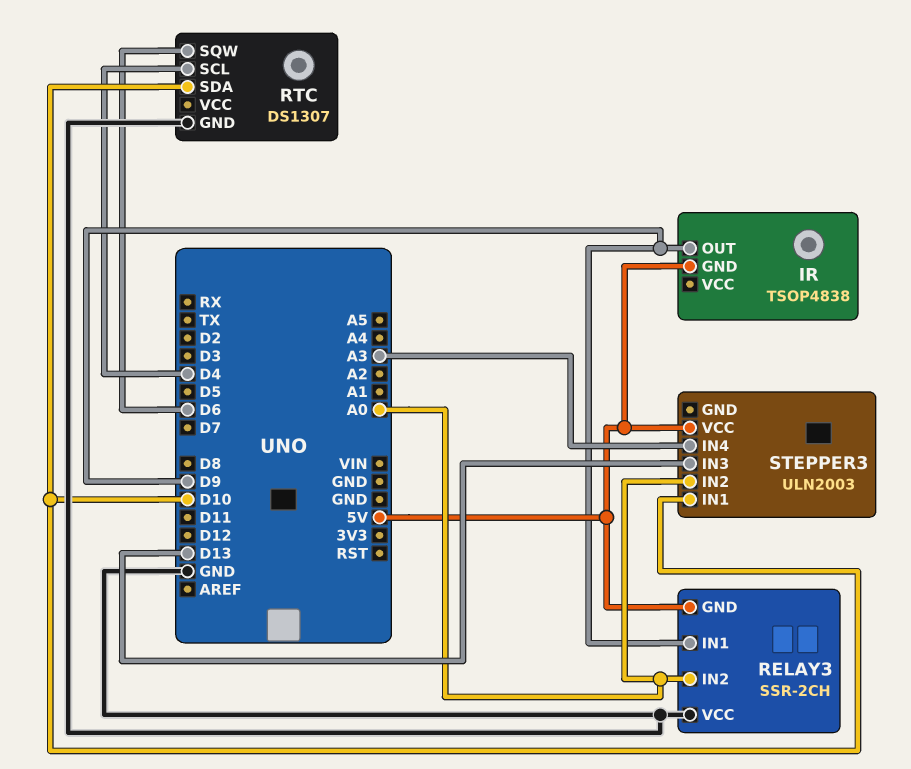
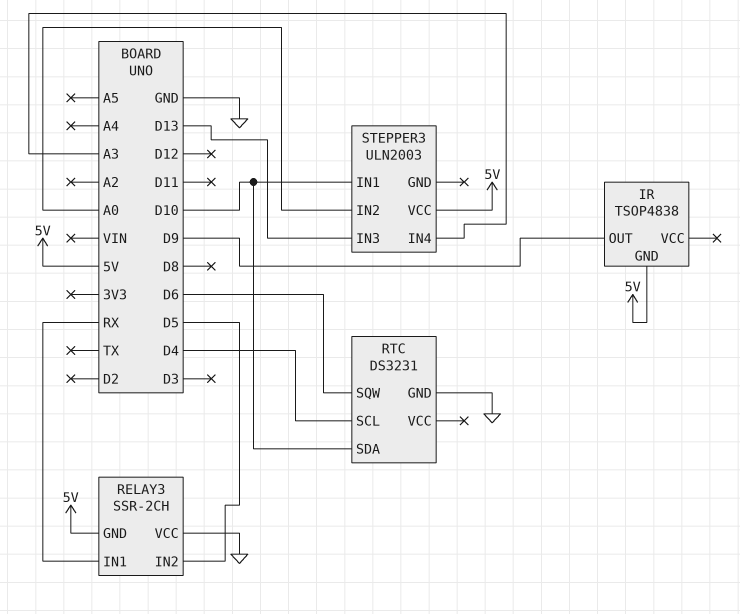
RELAY3 pin IN1: D9 -> RX
RELAY3 pin IN2: A0 -> D5
RTC: DS1307 -> DS3231

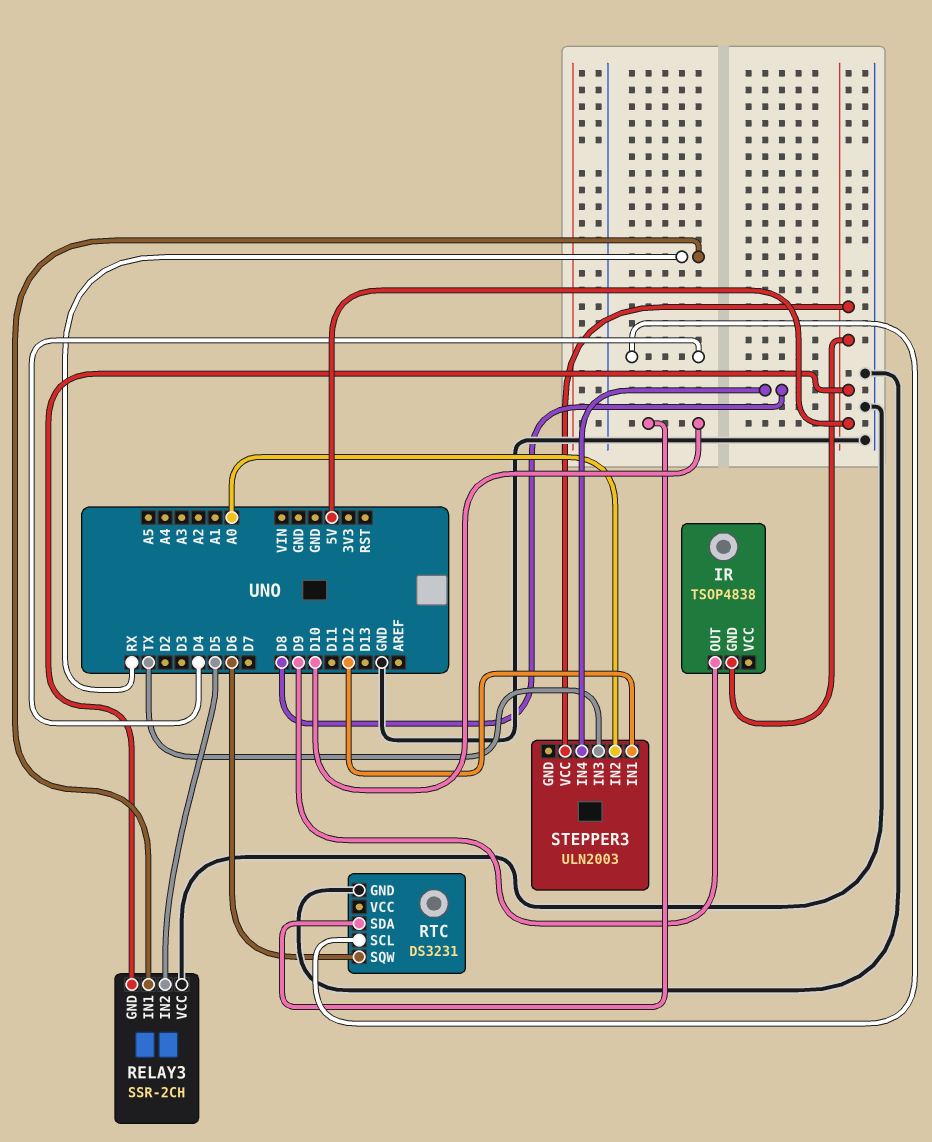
STEPPER3 pin IN1: D10 -> D12
STEPPER3 pin IN3: D13 -> TX
STEPPER3 pin IN4: A3 -> D8

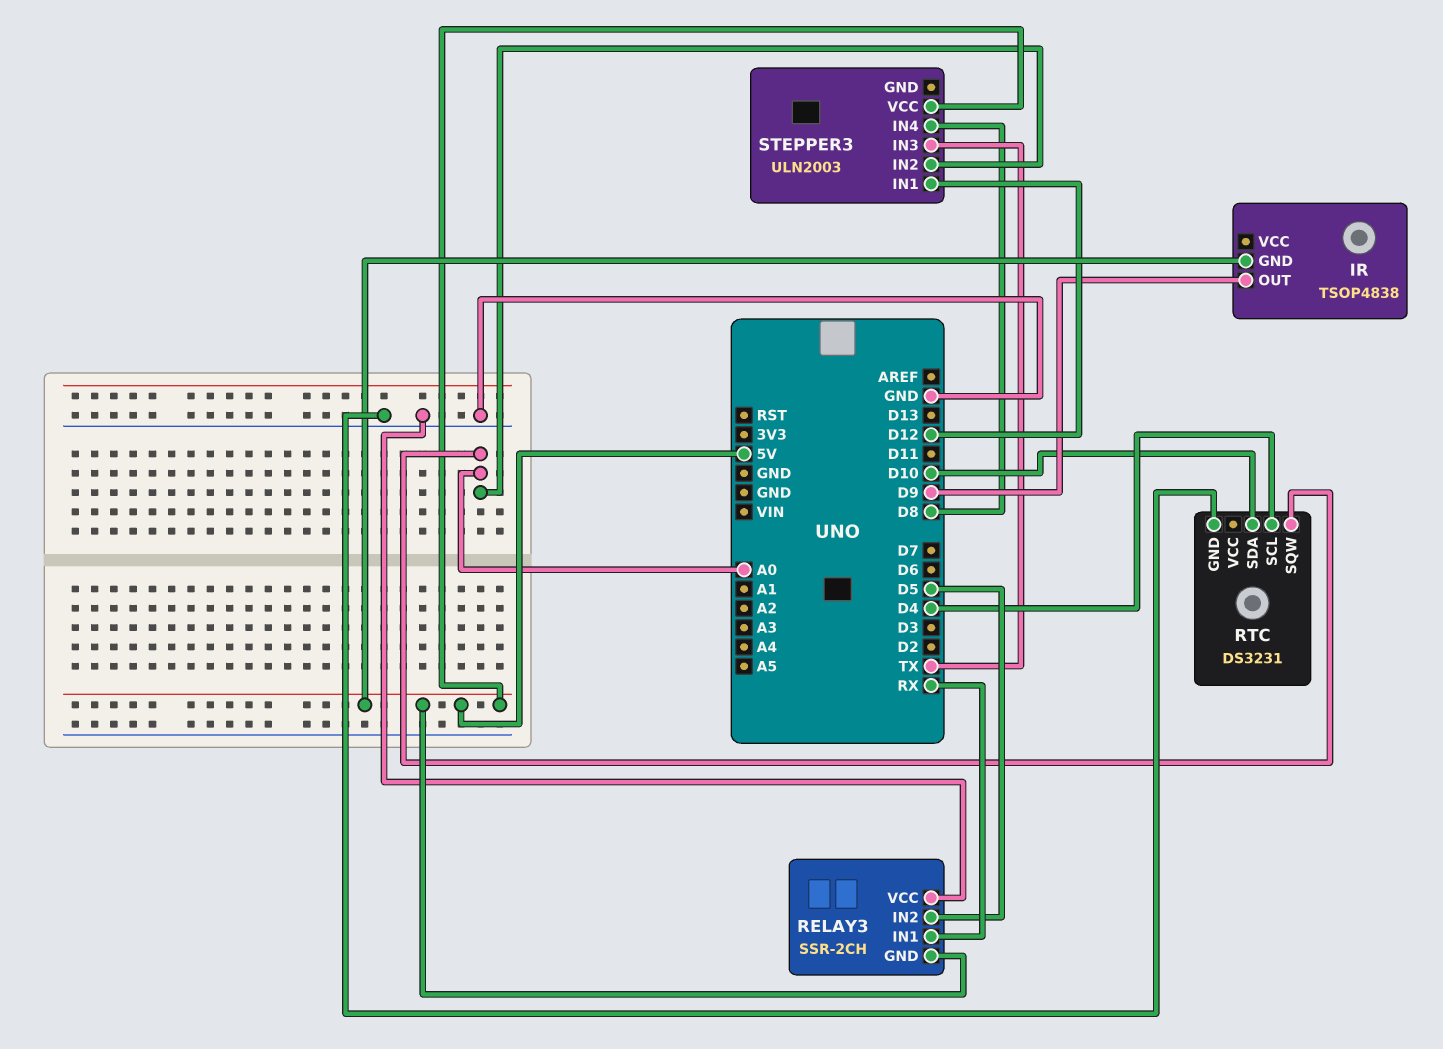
RTC pin SQW: D6 -> A0

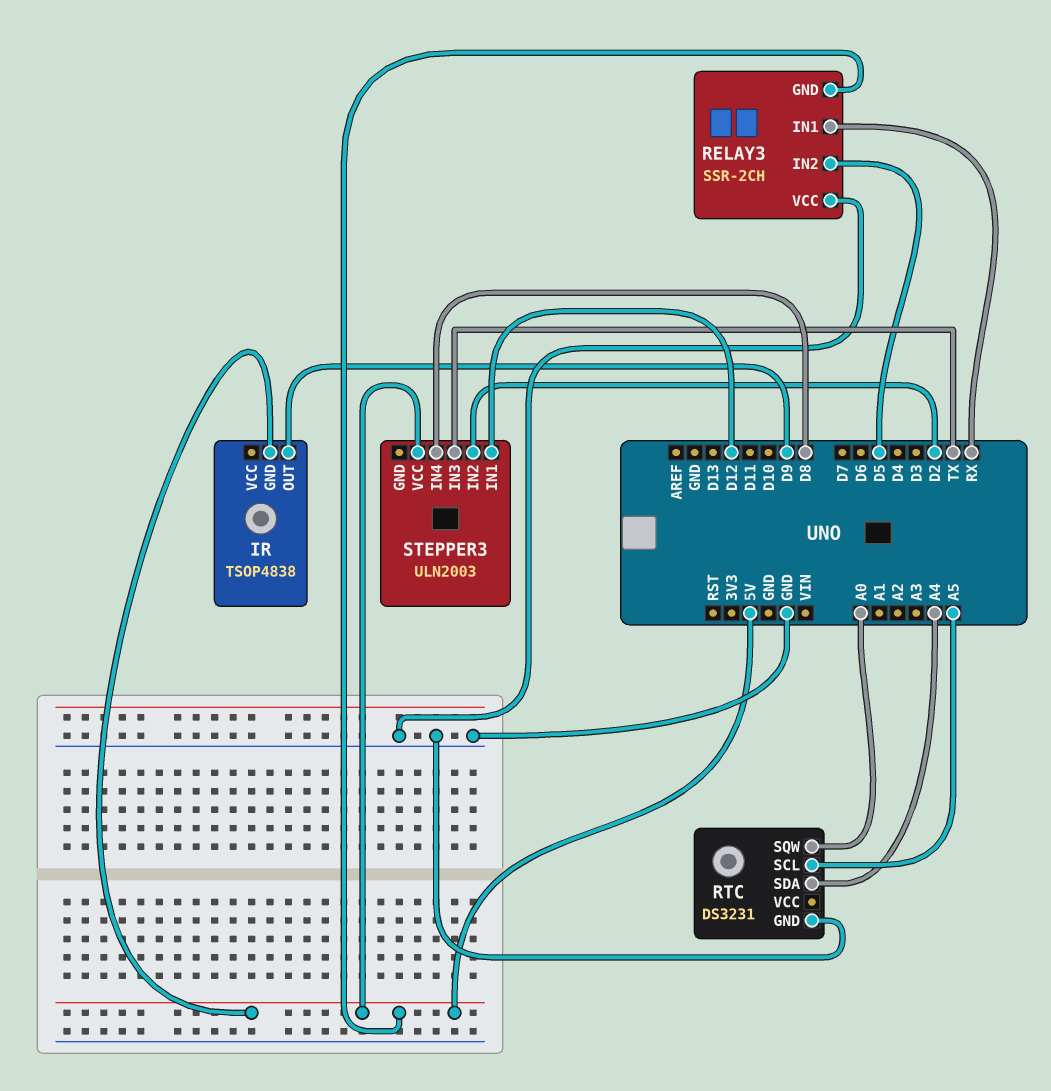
RTC pin SCL: D4 -> A5
RTC pin SDA: D10 -> A4
STEPPER3 pin IN2: A0 -> D2

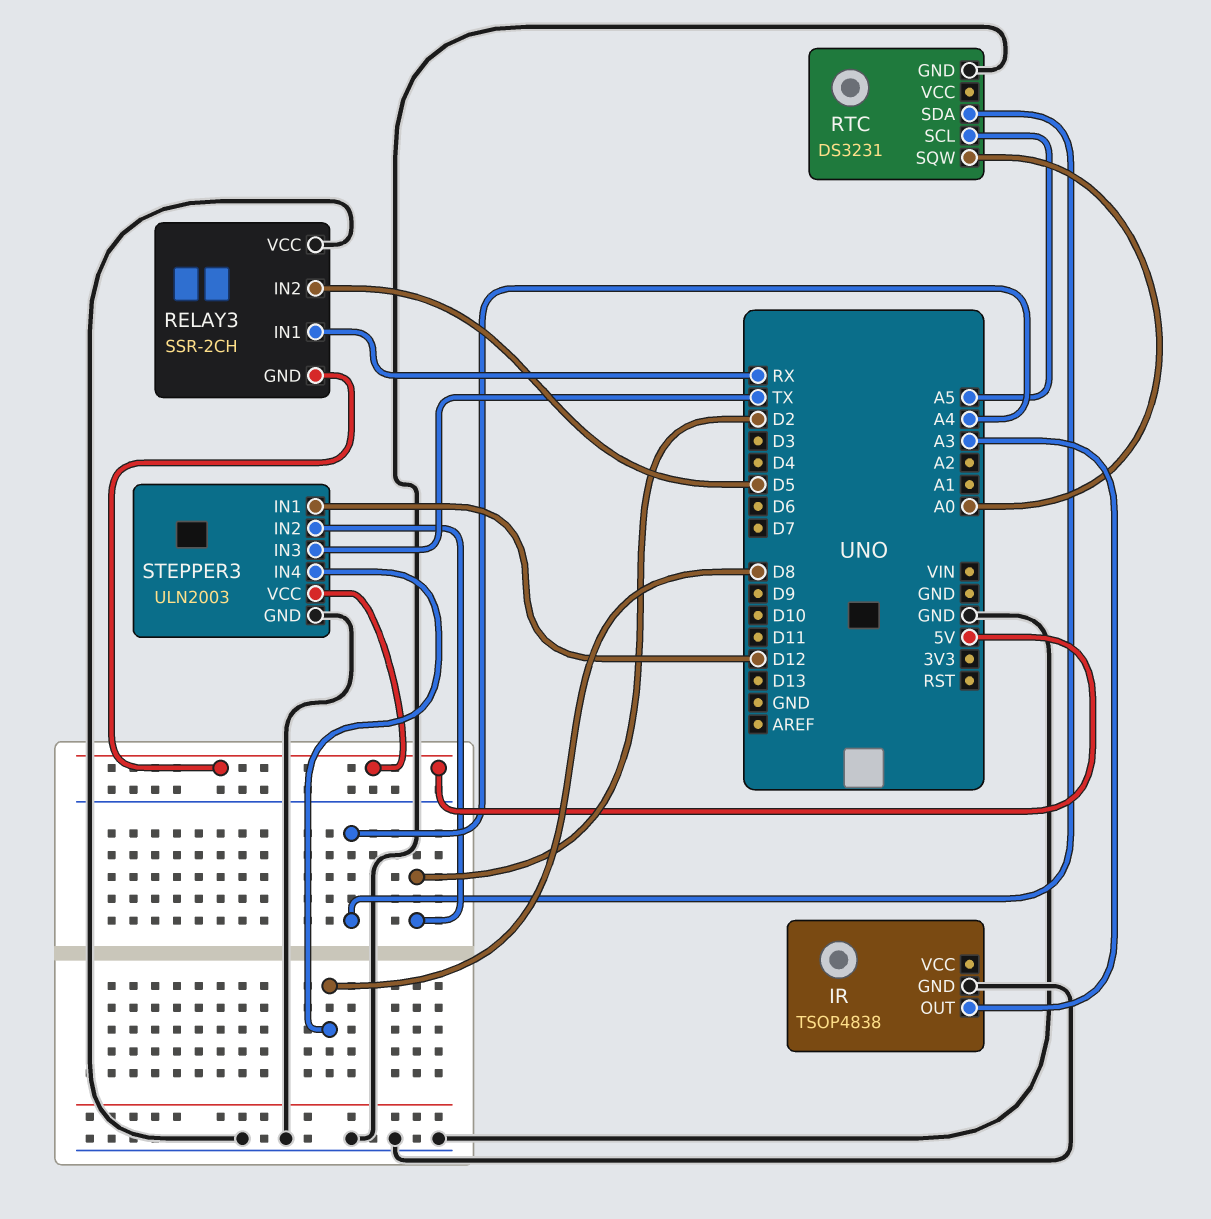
IR pin GND: 5V -> GND
IR pin OUT: D9 -> A3
STEPPER3 pin GND: none -> GND

